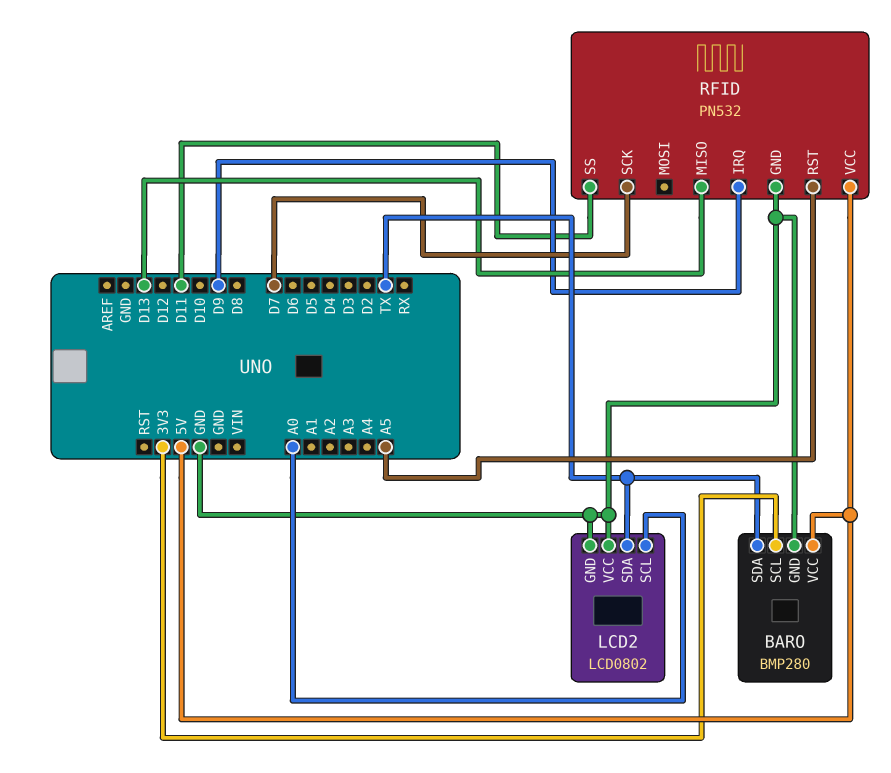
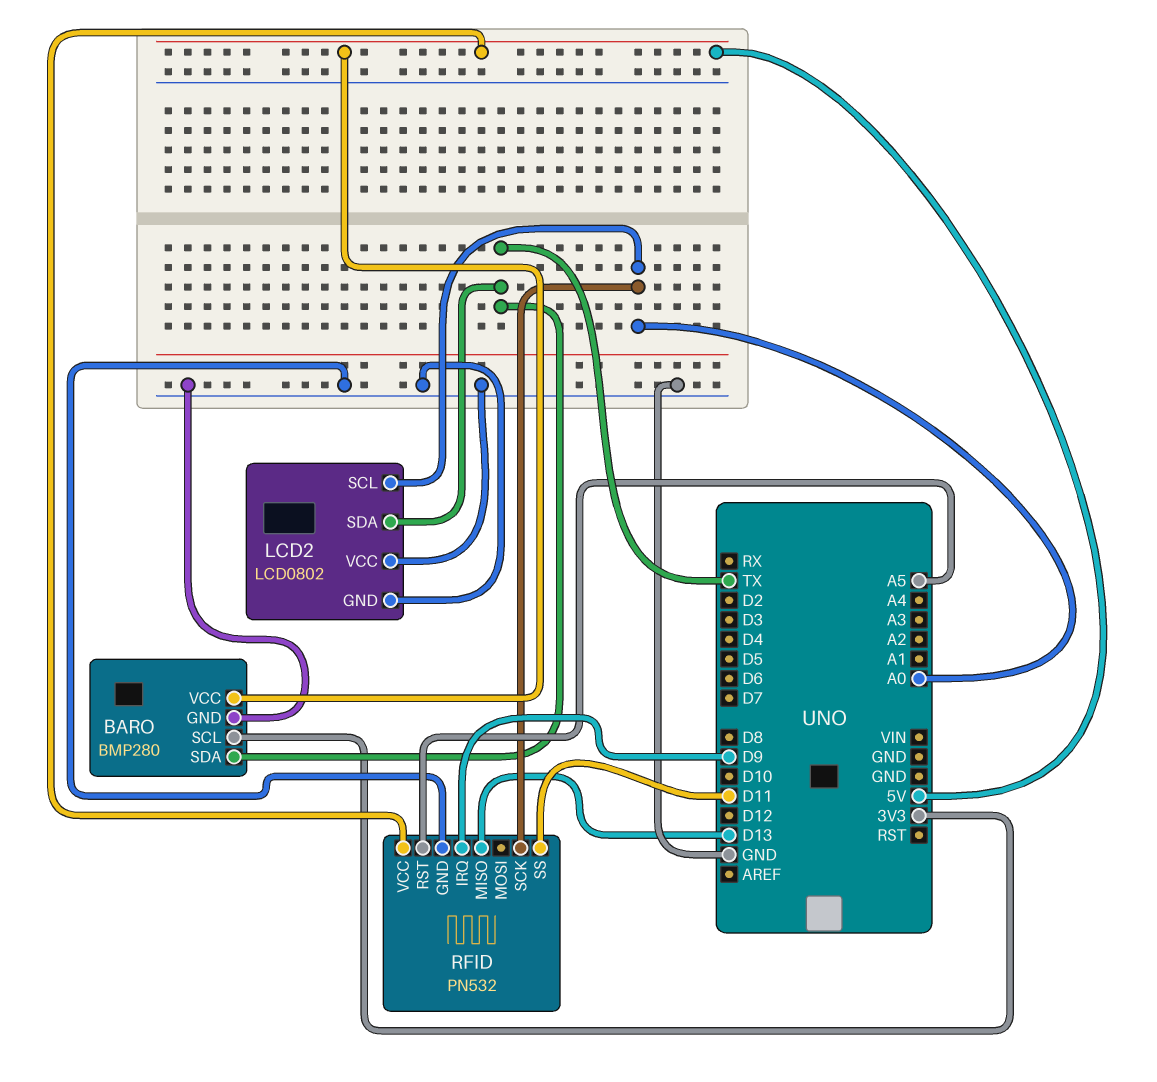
RFID pin SCK: D7 -> A0

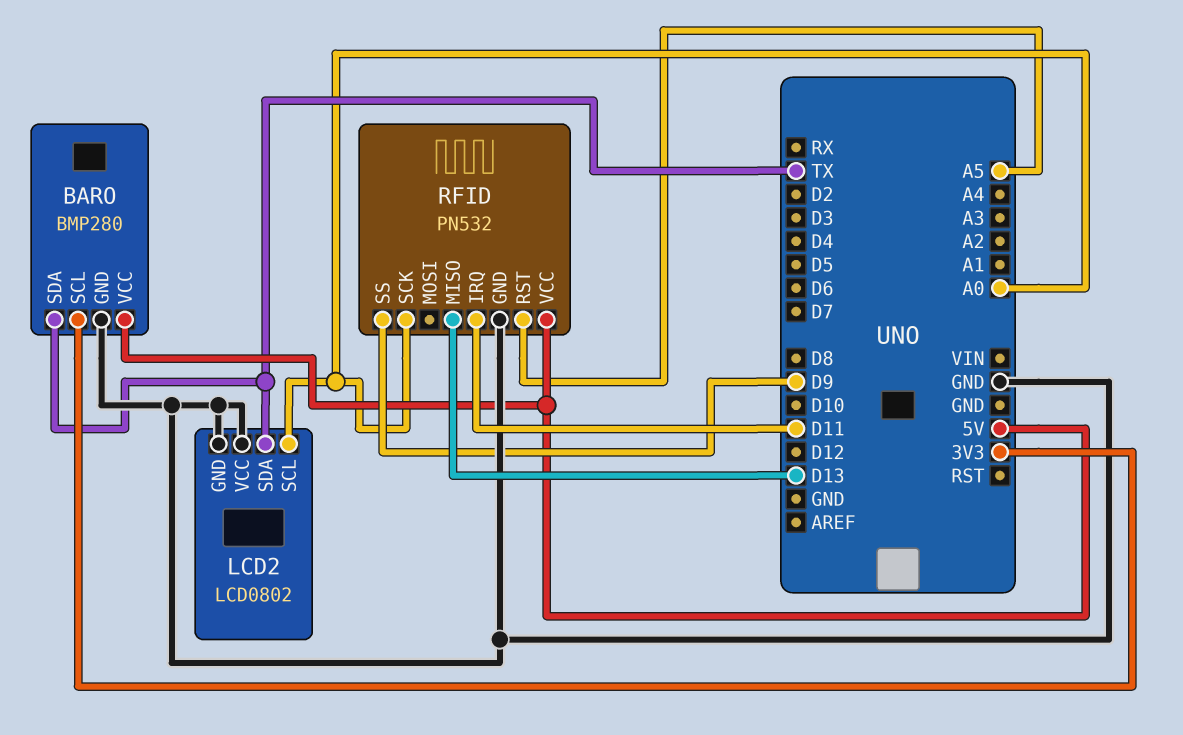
RFID pin IRQ: D9 -> D11
RFID pin SS: D11 -> D9

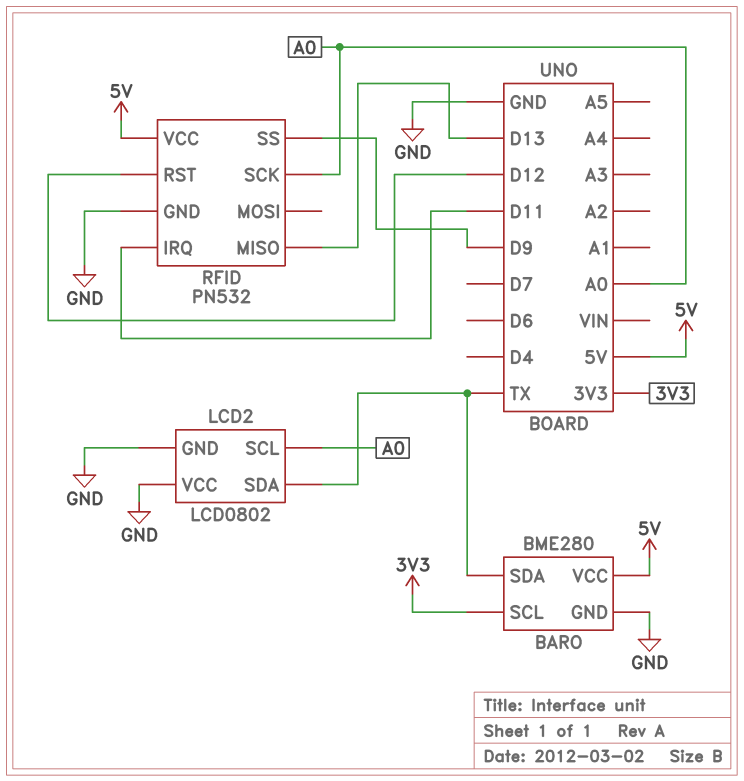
BARO: BMP280 -> BME280
RFID pin RST: A5 -> D12

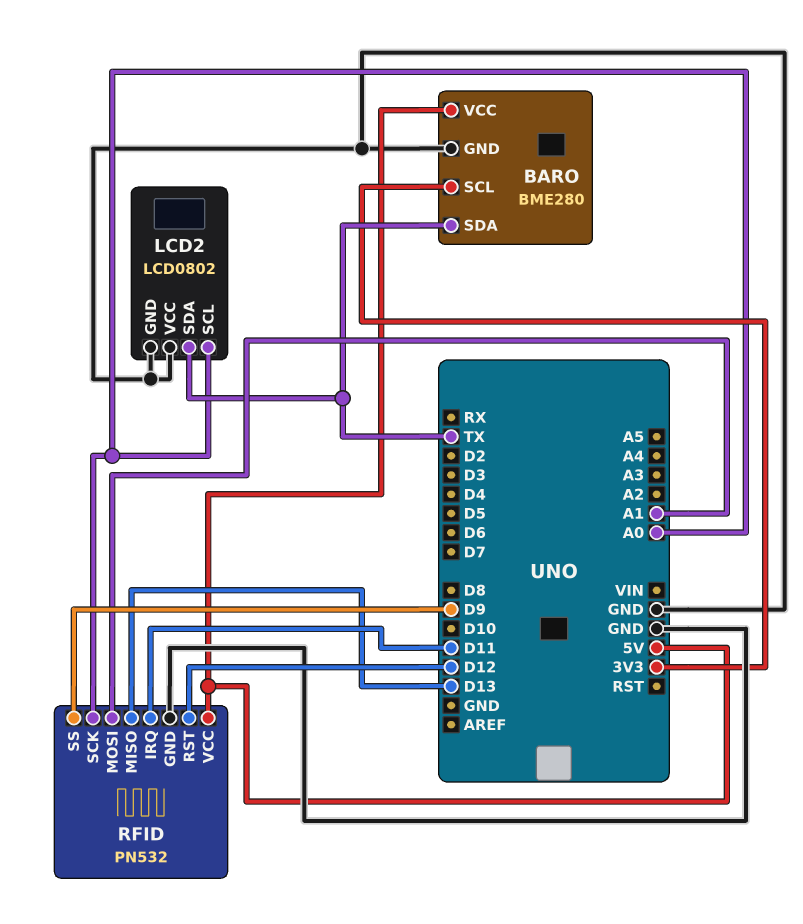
RFID pin MOSI: none -> A1

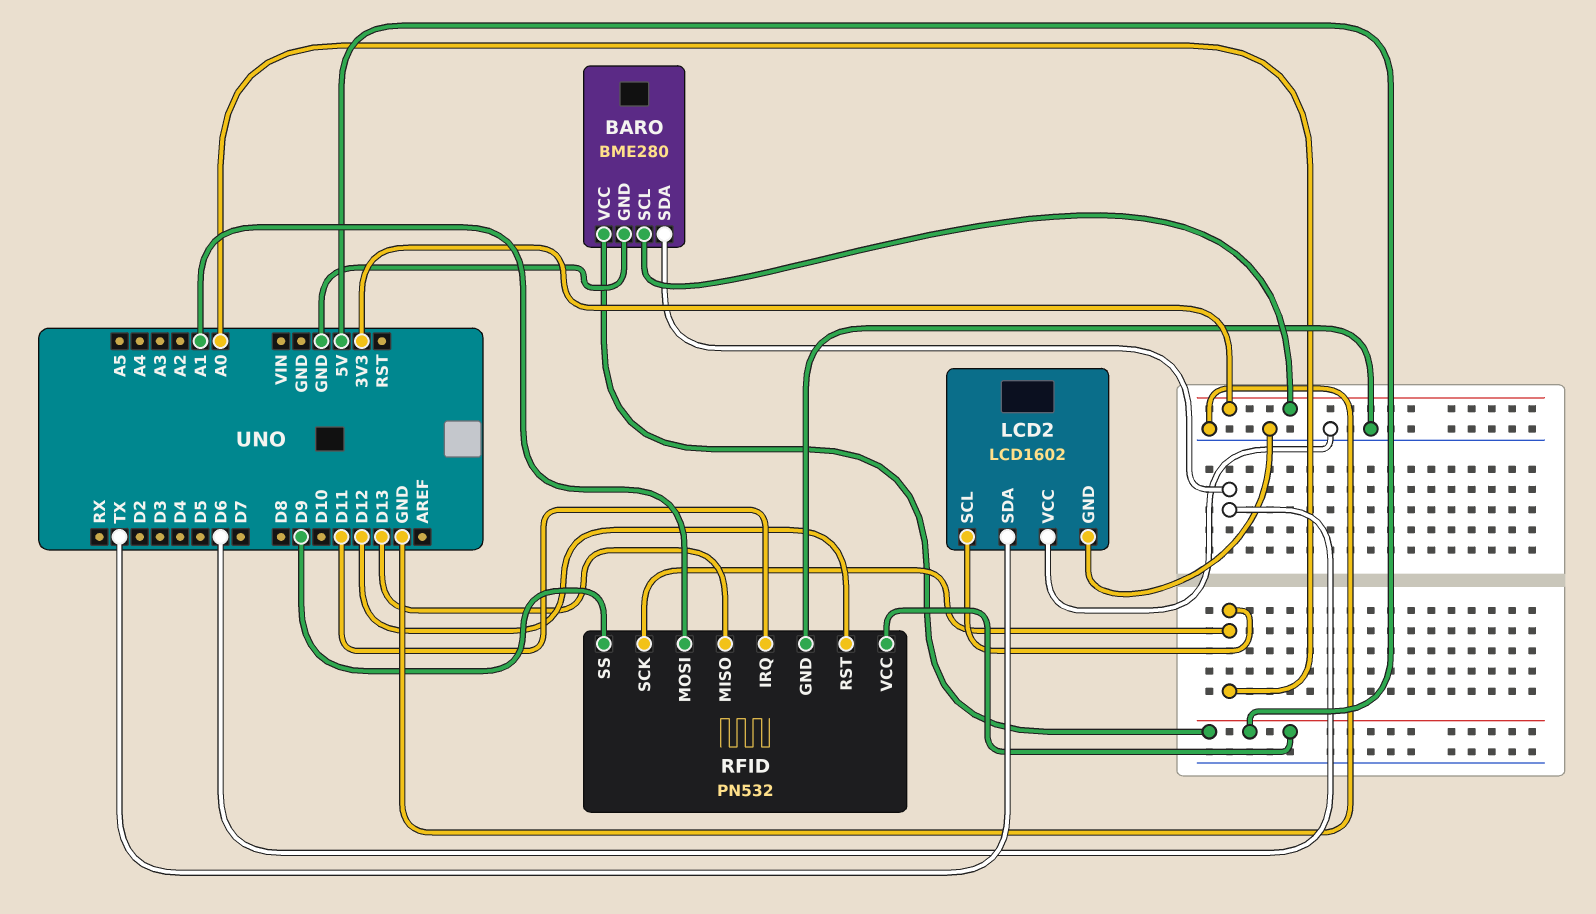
BARO pin SDA: TX -> D6
LCD2: LCD0802 -> LCD1602

